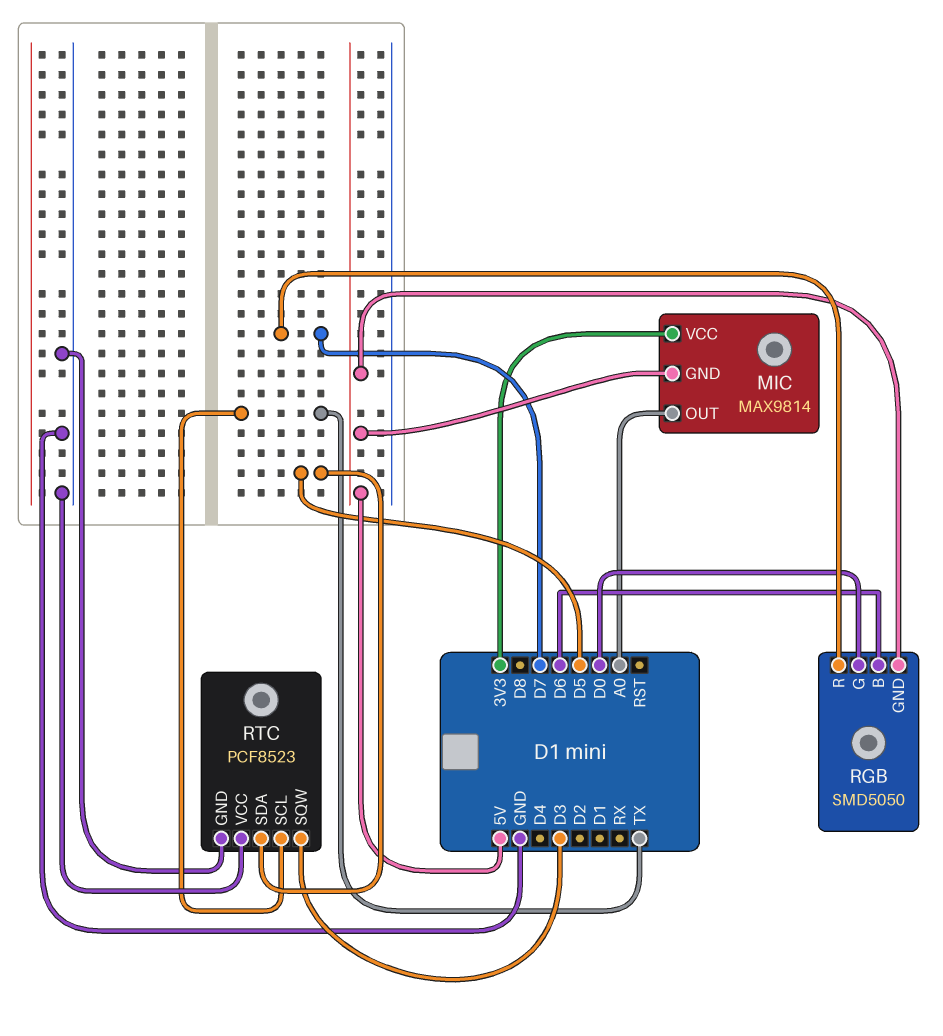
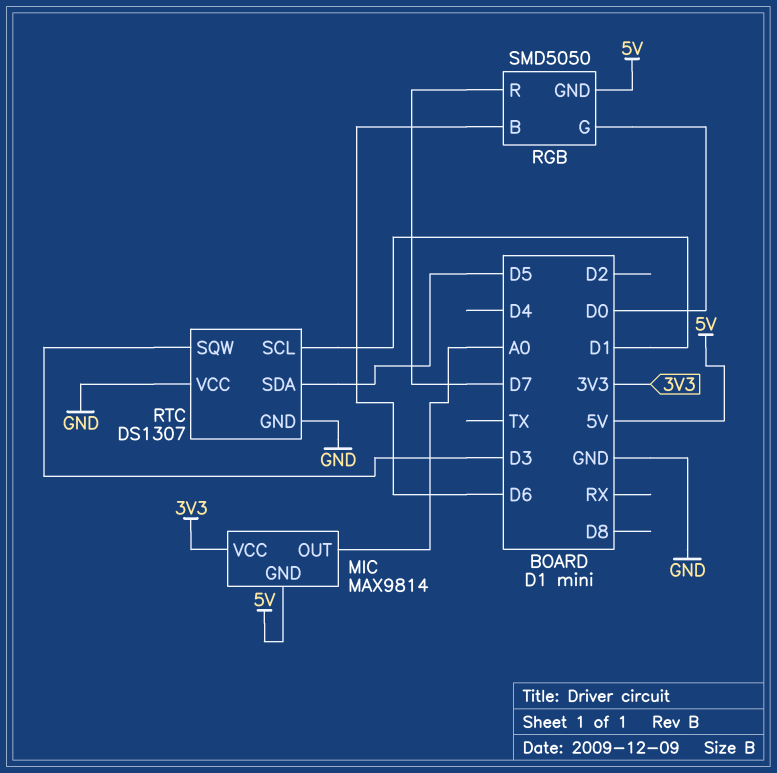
RTC: PCF8523 -> DS1307
RTC pin SCL: TX -> D1

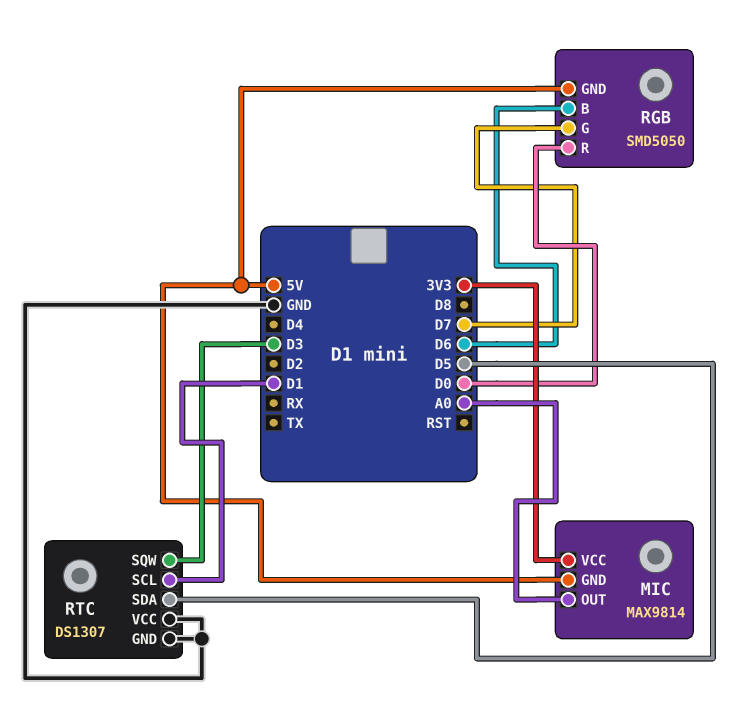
RGB pin G: D0 -> D7
RGB pin R: D7 -> D0

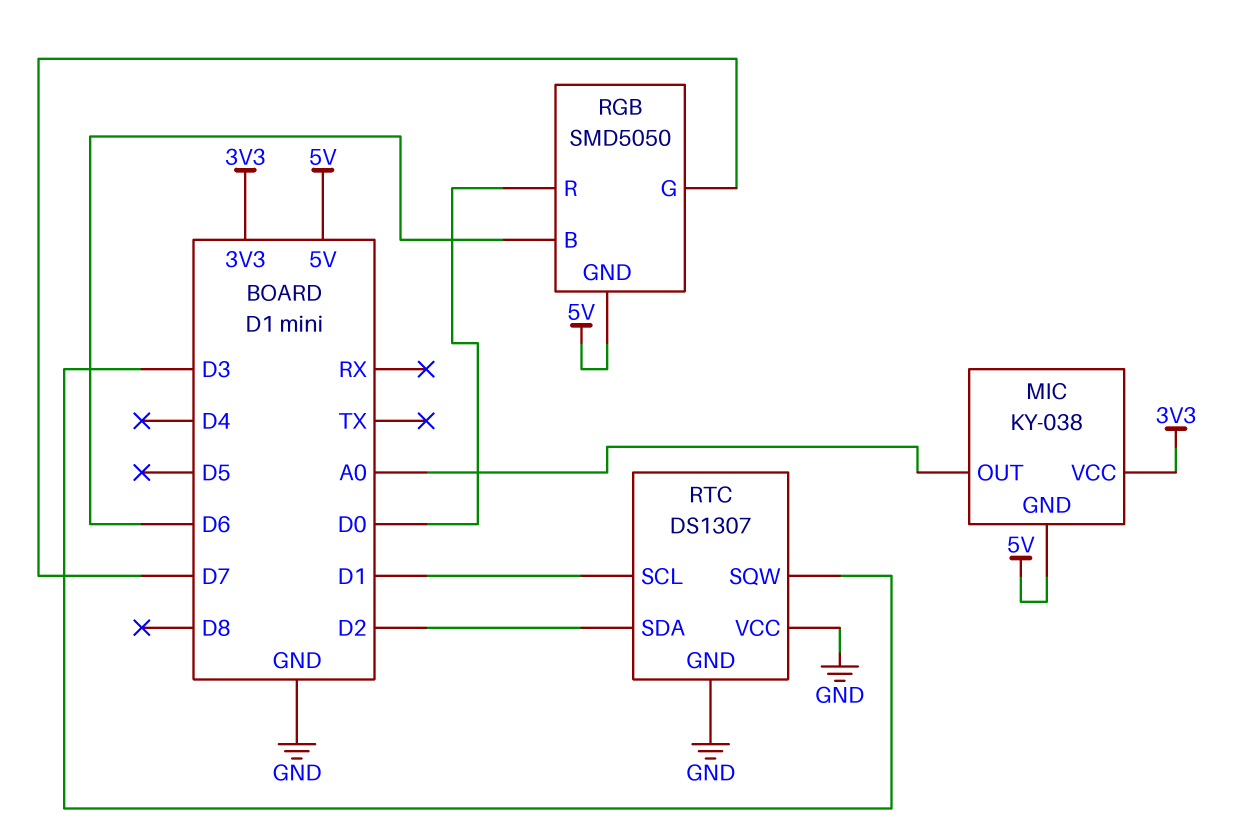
MIC: MAX9814 -> KY-038
RTC pin SDA: D5 -> D2

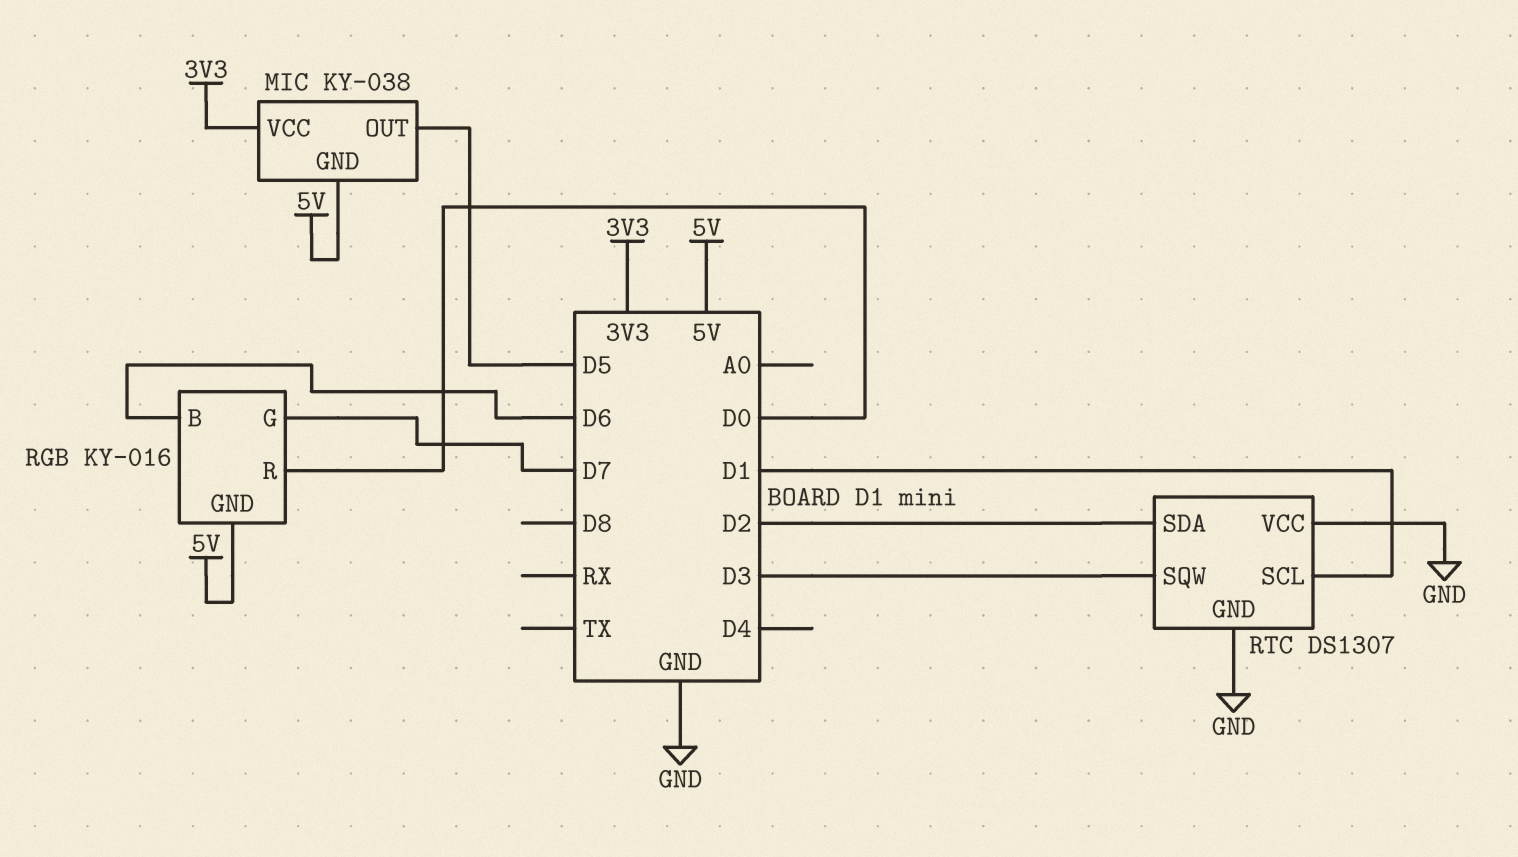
MIC pin OUT: A0 -> D5
RGB: SMD5050 -> KY-016

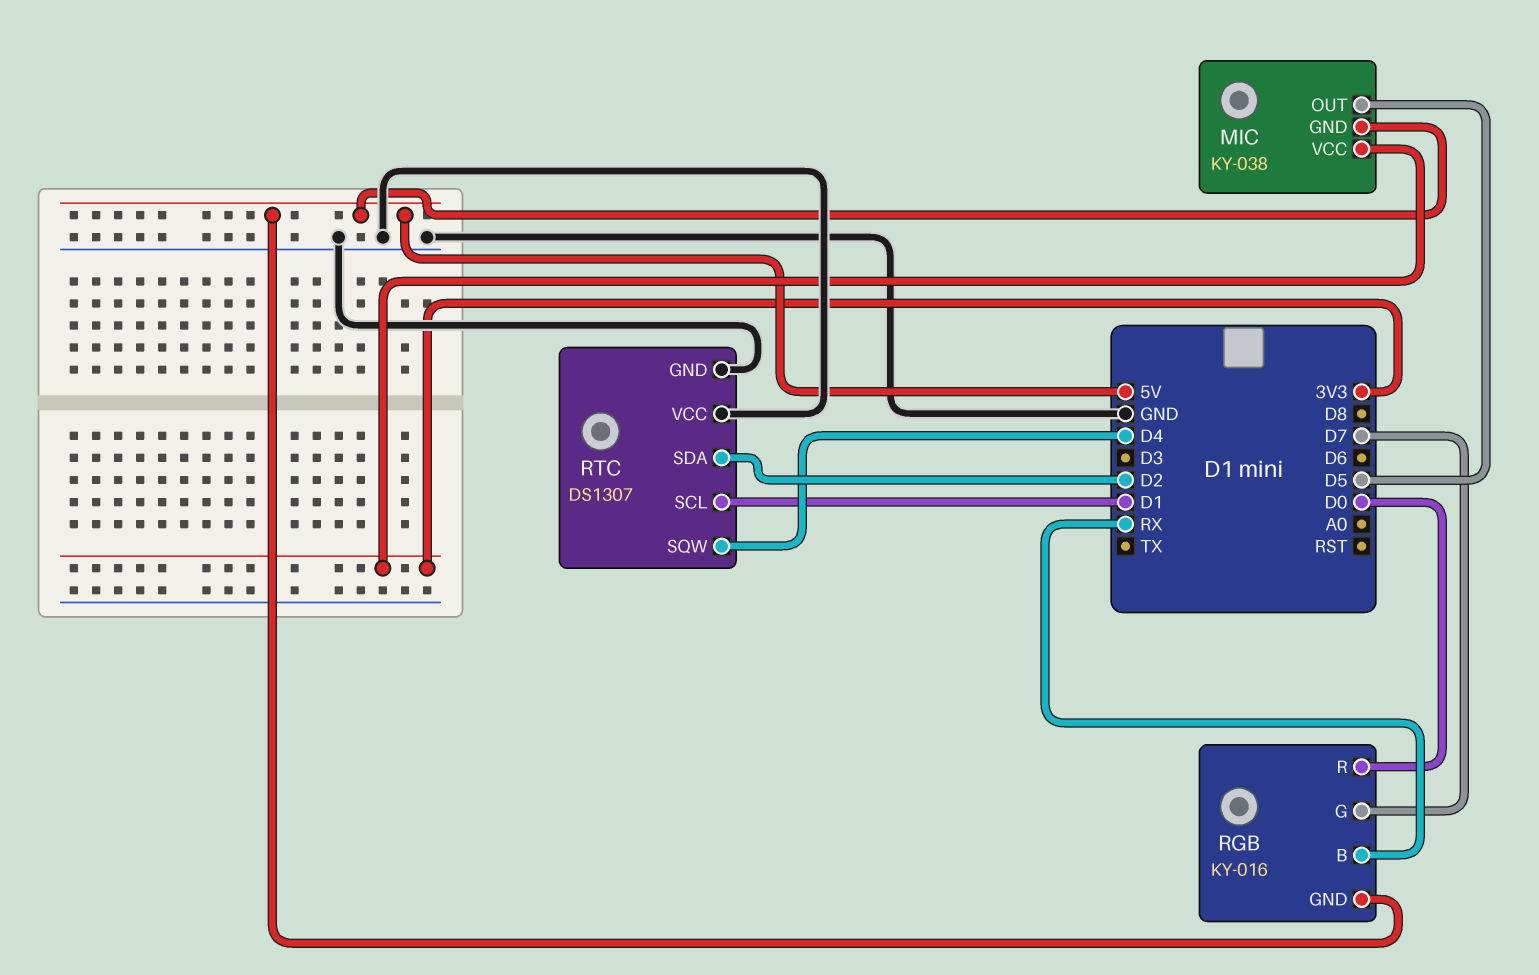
RGB pin B: D6 -> RX
RTC pin SQW: D3 -> D4

